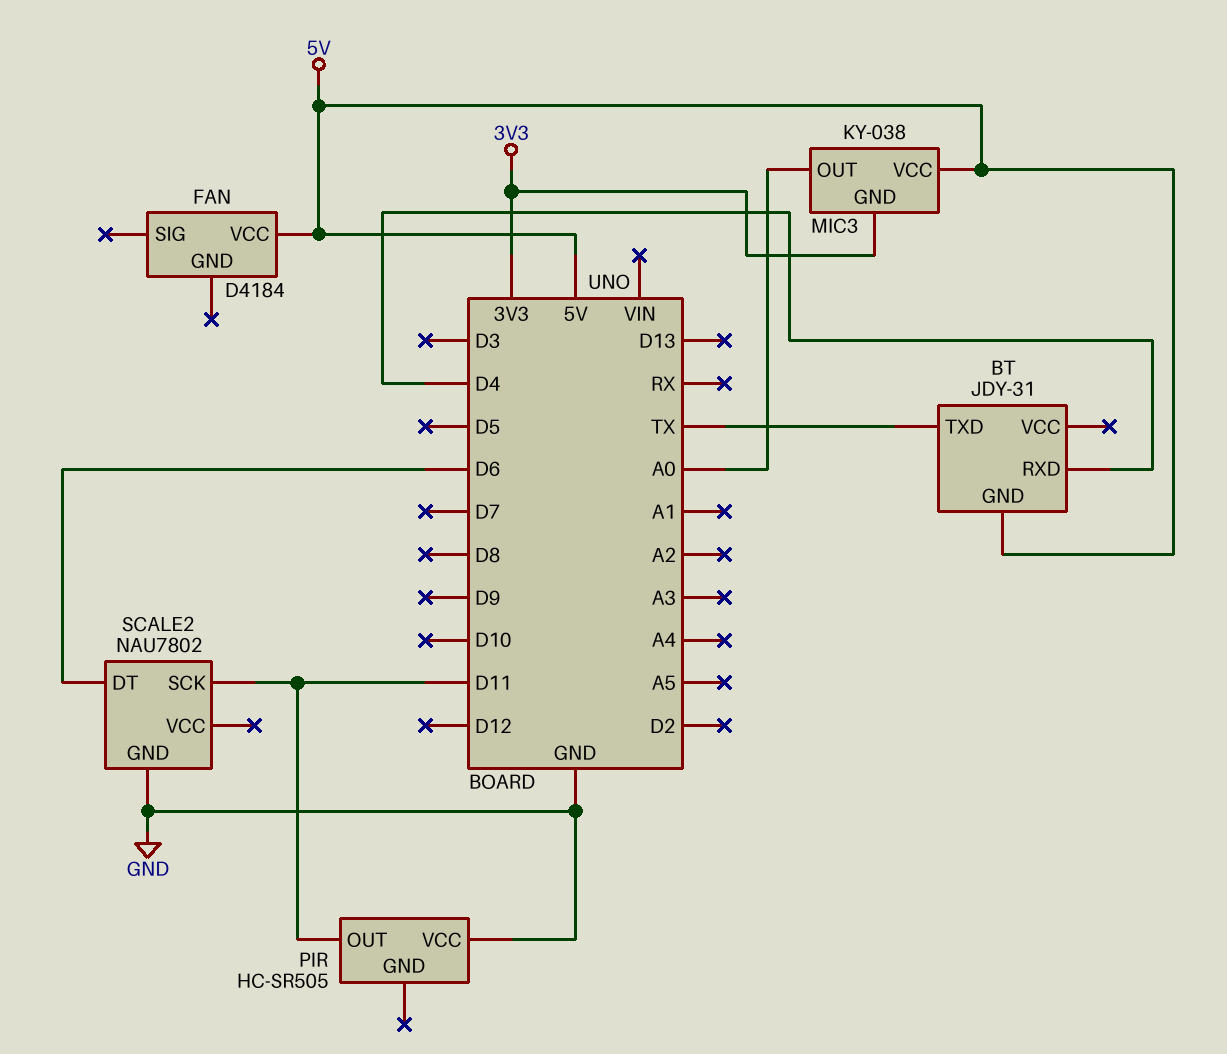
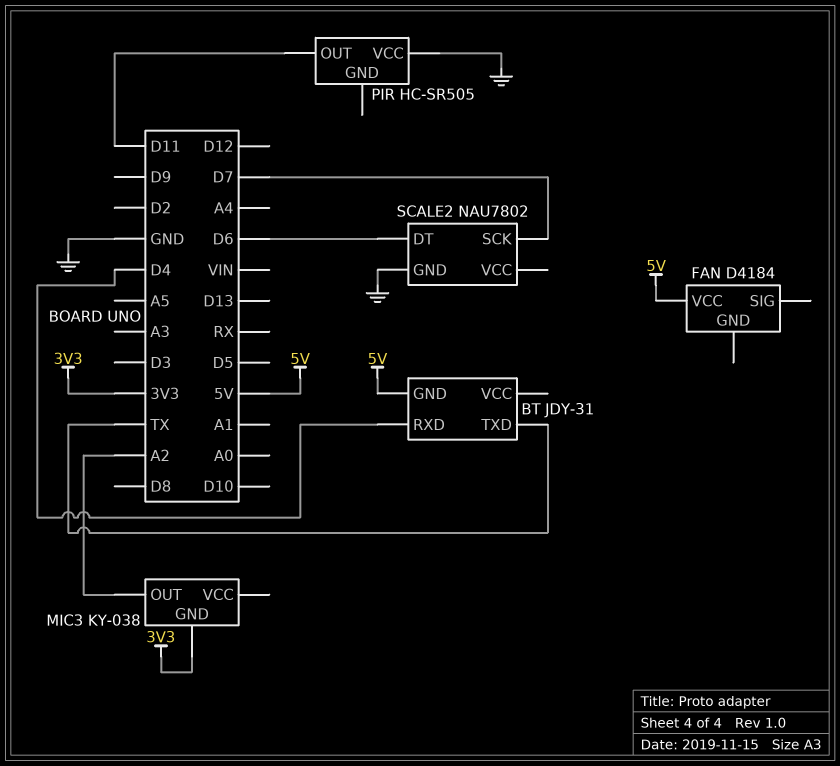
MIC3 pin OUT: A0 -> A2
MIC3 pin VCC: 5V -> none
SCALE2 pin SCK: D11 -> D7

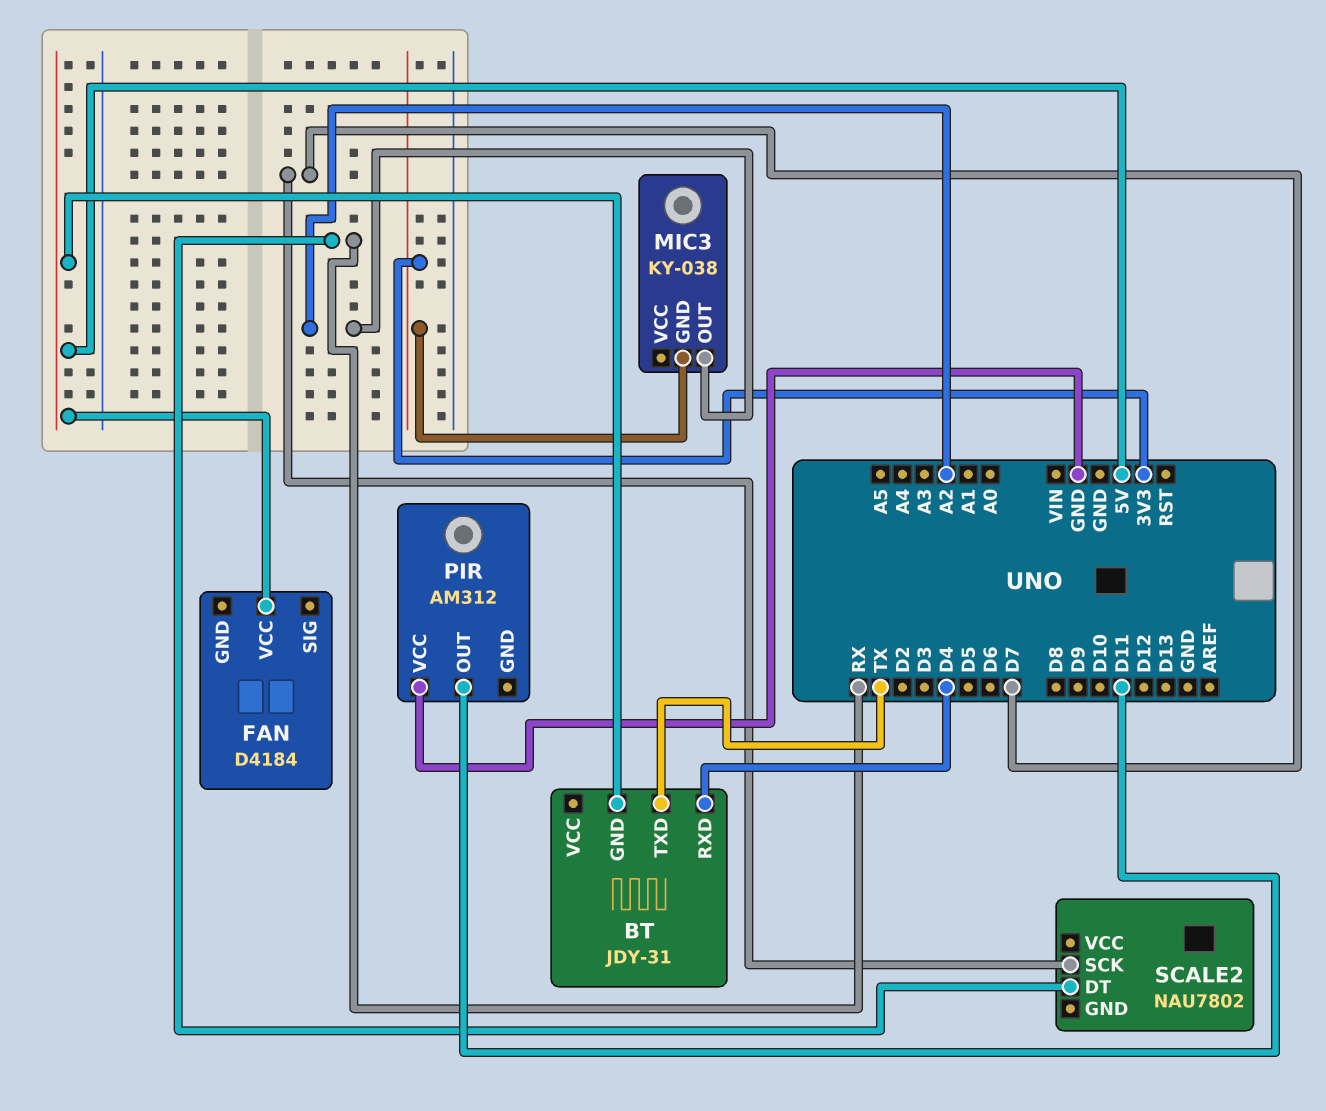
PIR: HC-SR505 -> AM312
SCALE2 pin DT: D6 -> RX
SCALE2 pin GND: GND -> none

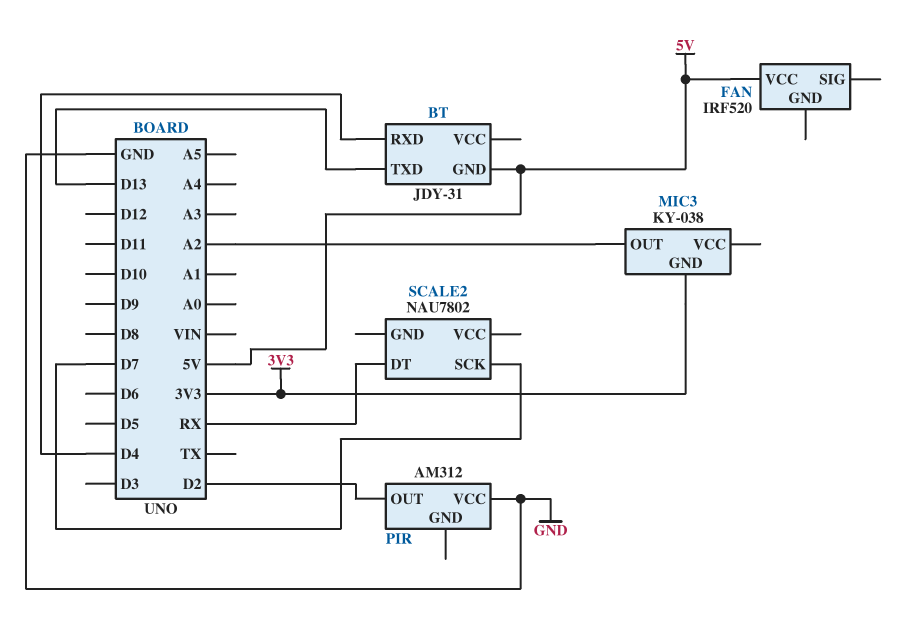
BT pin TXD: TX -> D13
FAN: D4184 -> IRF520
PIR pin OUT: D11 -> D2

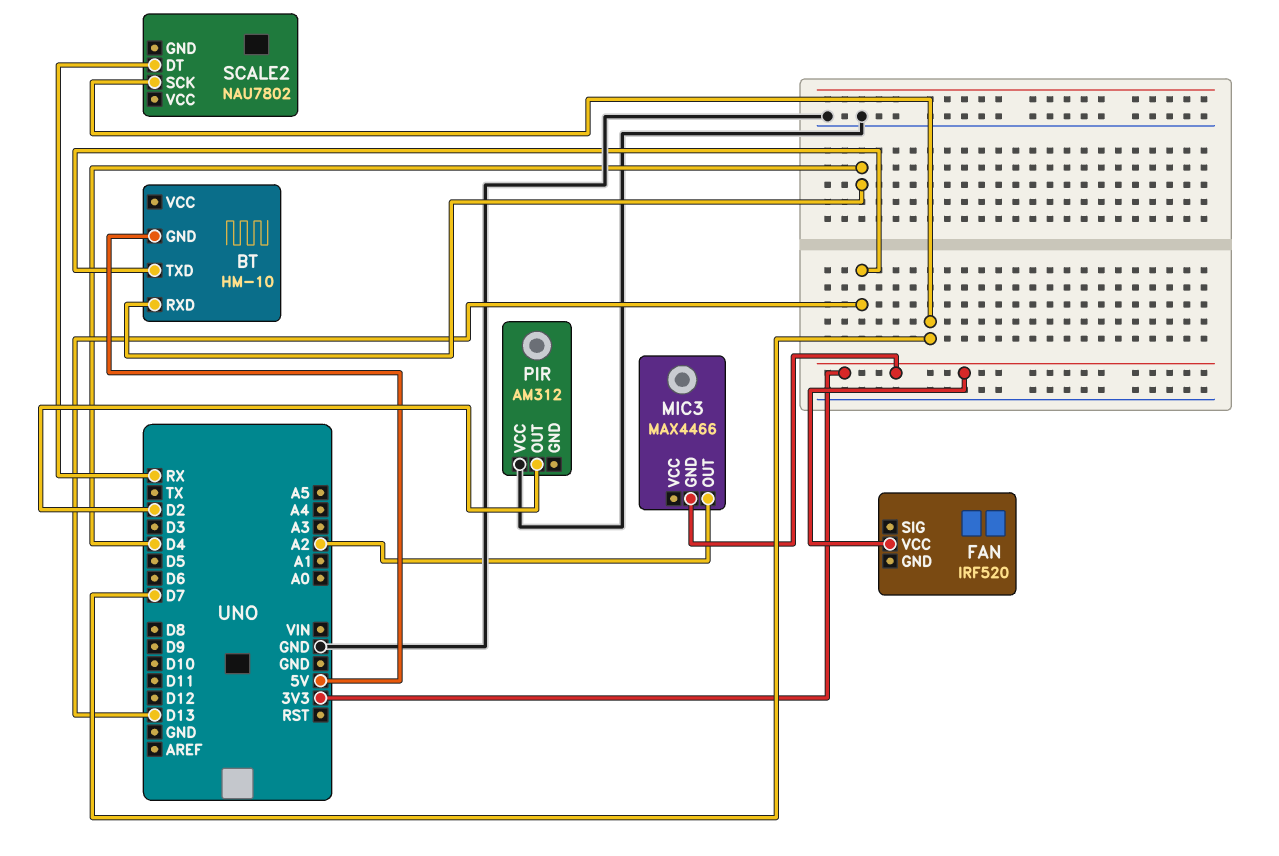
BT: JDY-31 -> HM-10
FAN pin VCC: 5V -> 3V3
MIC3: KY-038 -> MAX4466

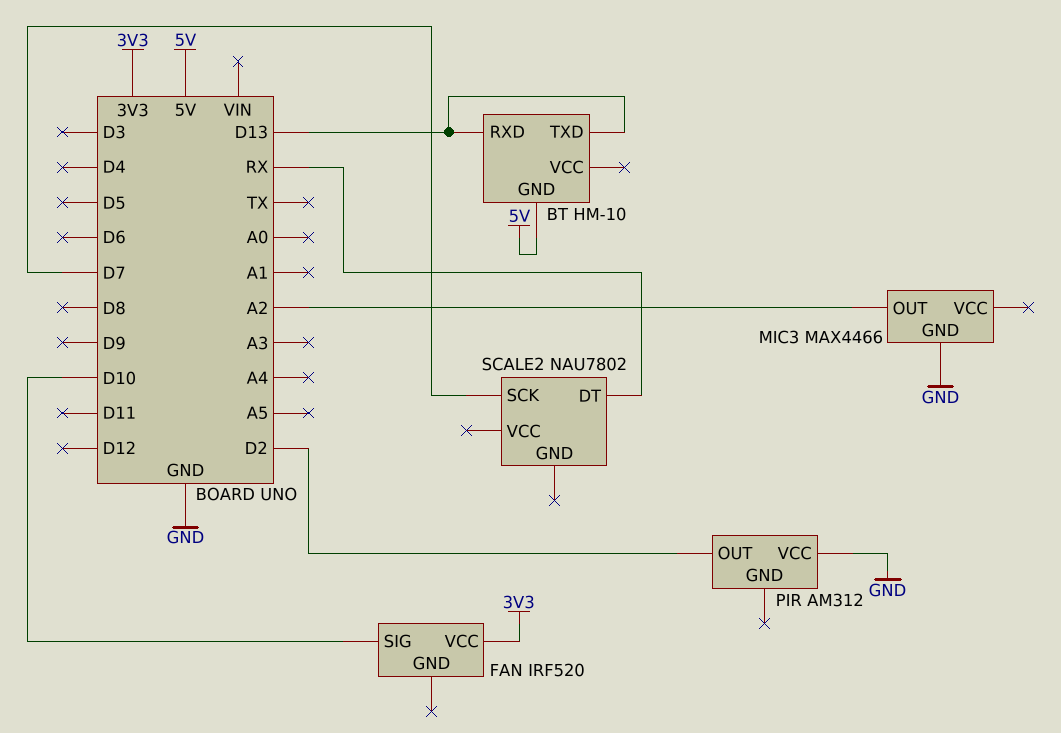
BT pin RXD: D4 -> D13
FAN pin SIG: none -> D10
MIC3 pin GND: 3V3 -> GND

